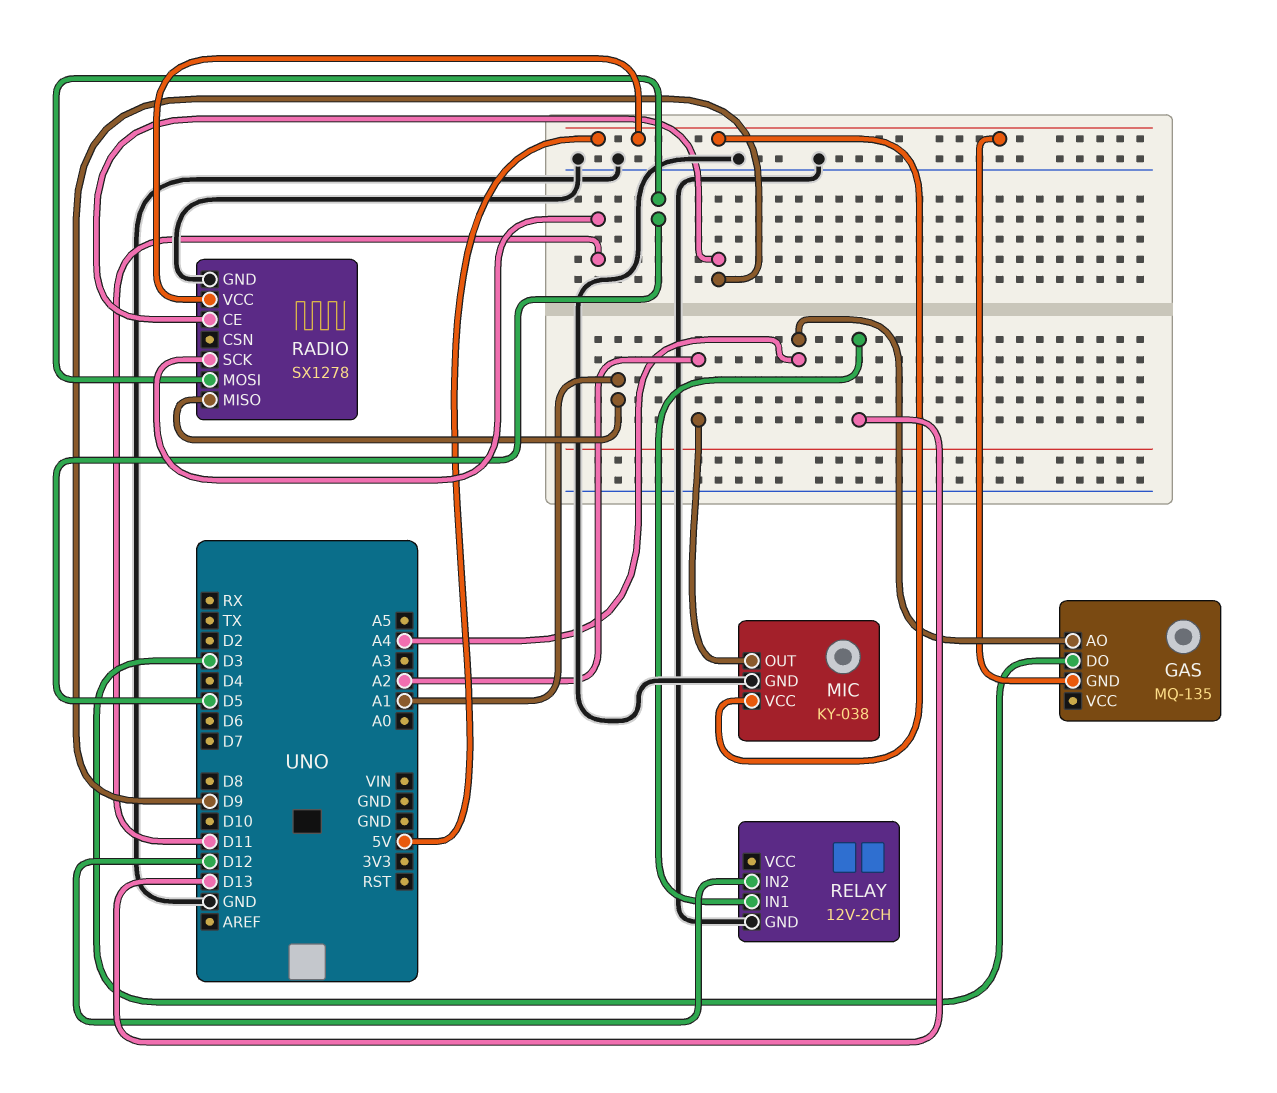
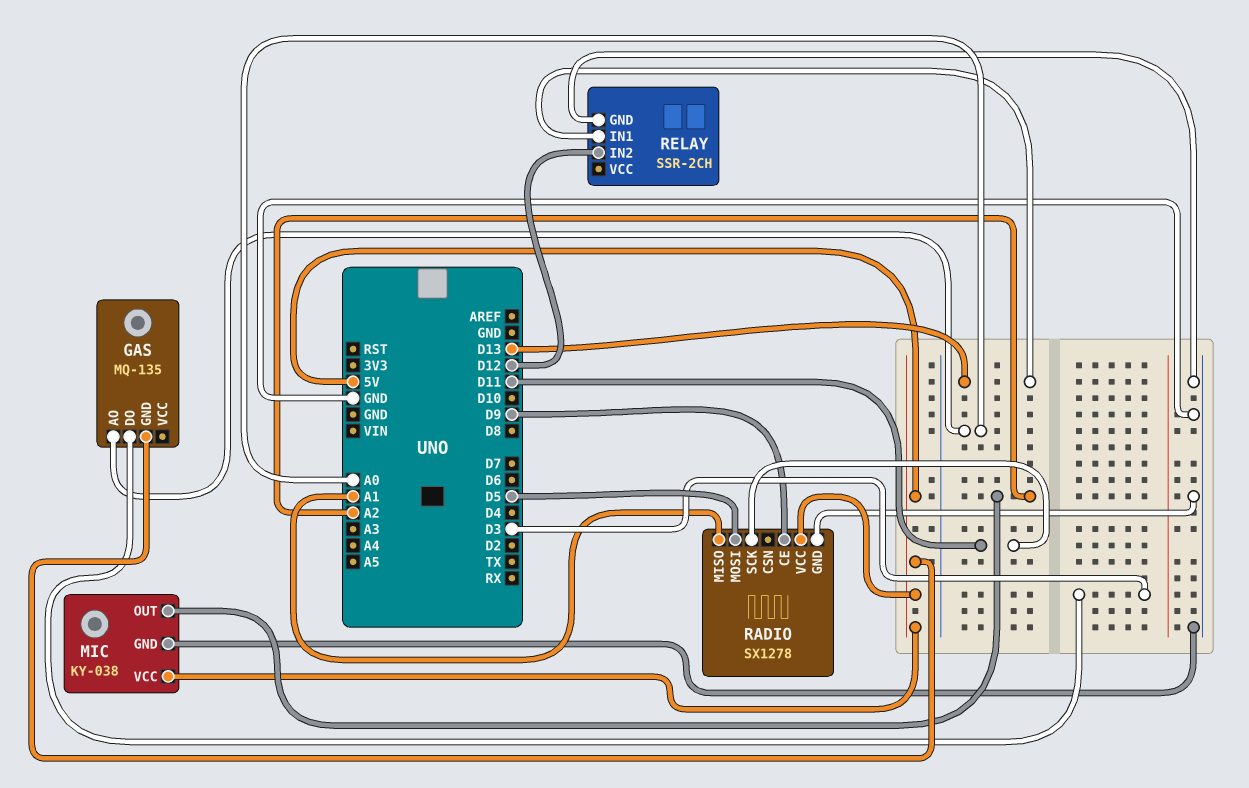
GAS pin AO: A4 -> A0
RELAY: 12V-2CH -> SSR-2CH

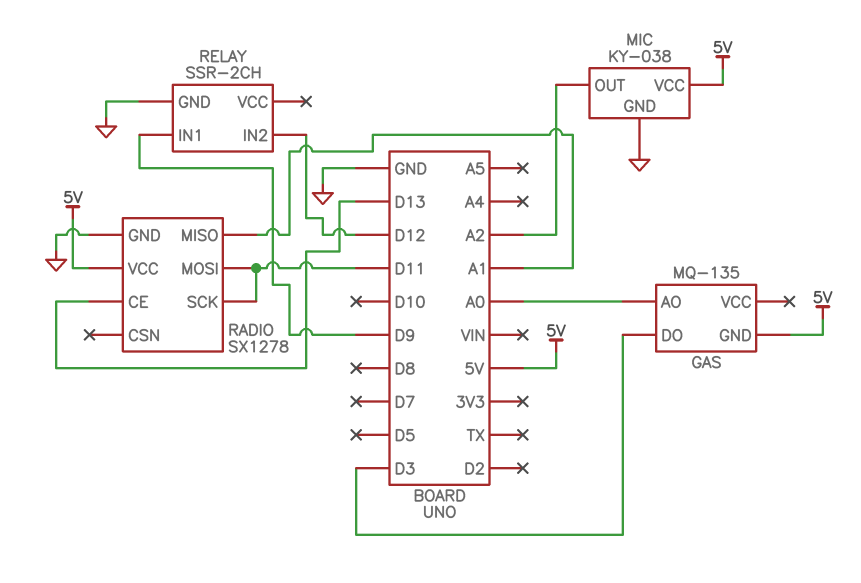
RADIO pin CE: D9 -> D13
RADIO pin MOSI: D5 -> D11
RELAY pin IN1: D13 -> D9

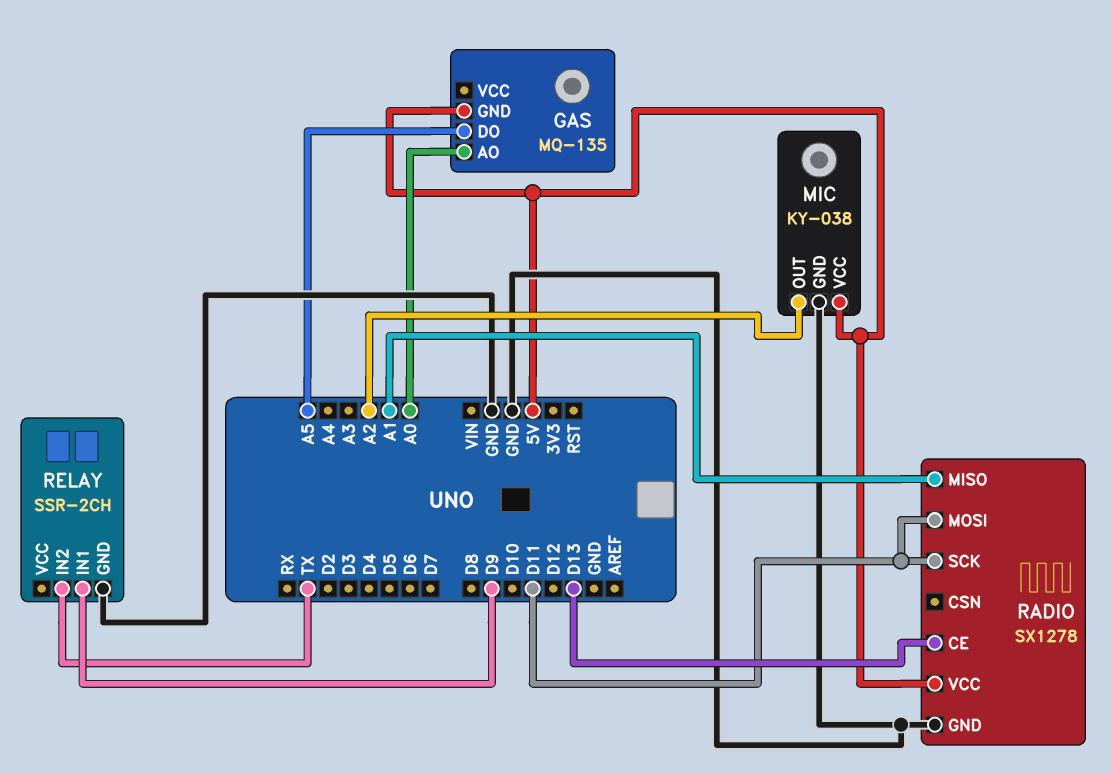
GAS pin DO: D3 -> A5
RELAY pin IN2: D12 -> TX

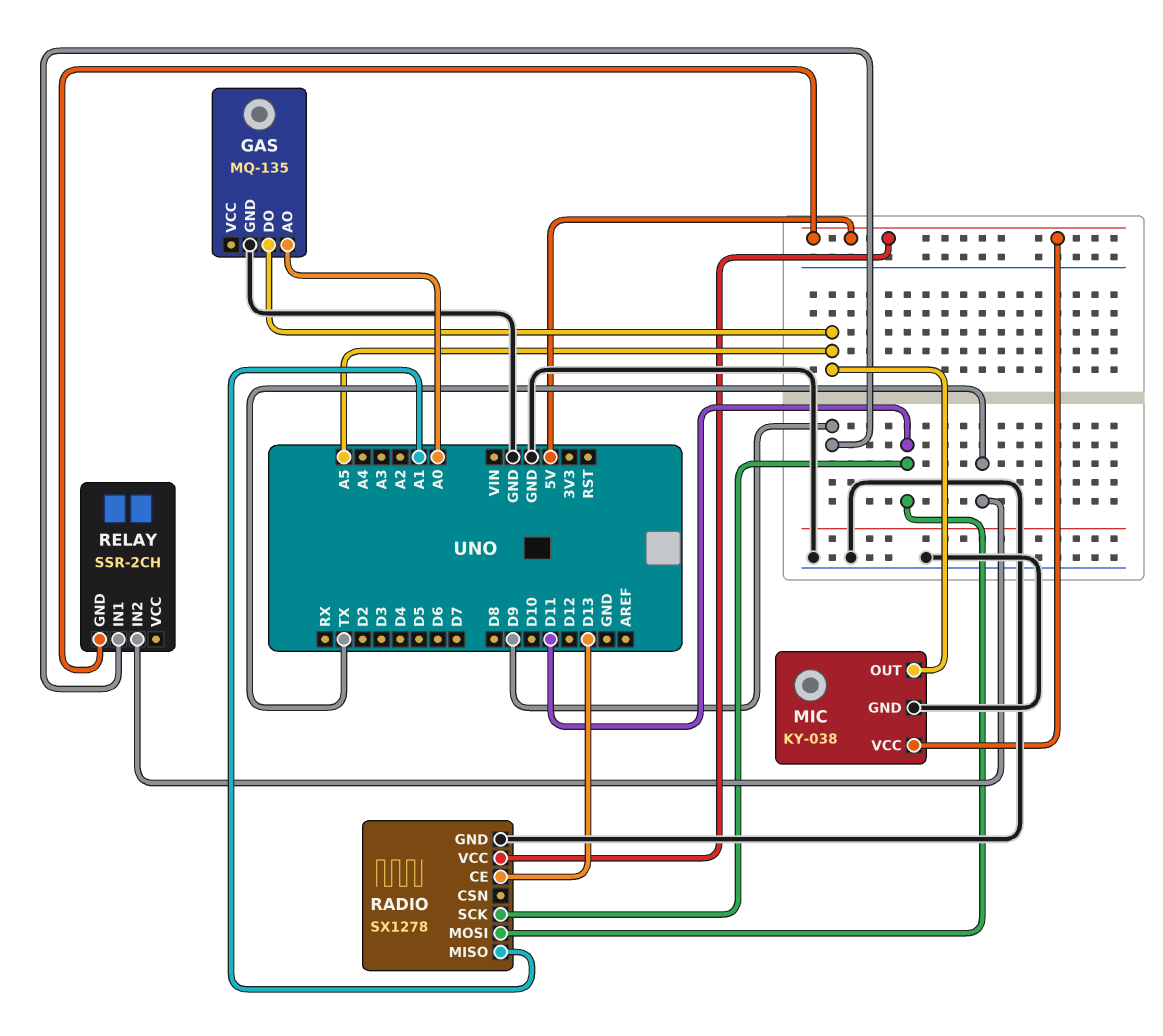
GAS pin GND: 5V -> GND
MIC pin OUT: A2 -> A5
RELAY pin GND: GND -> 5V

